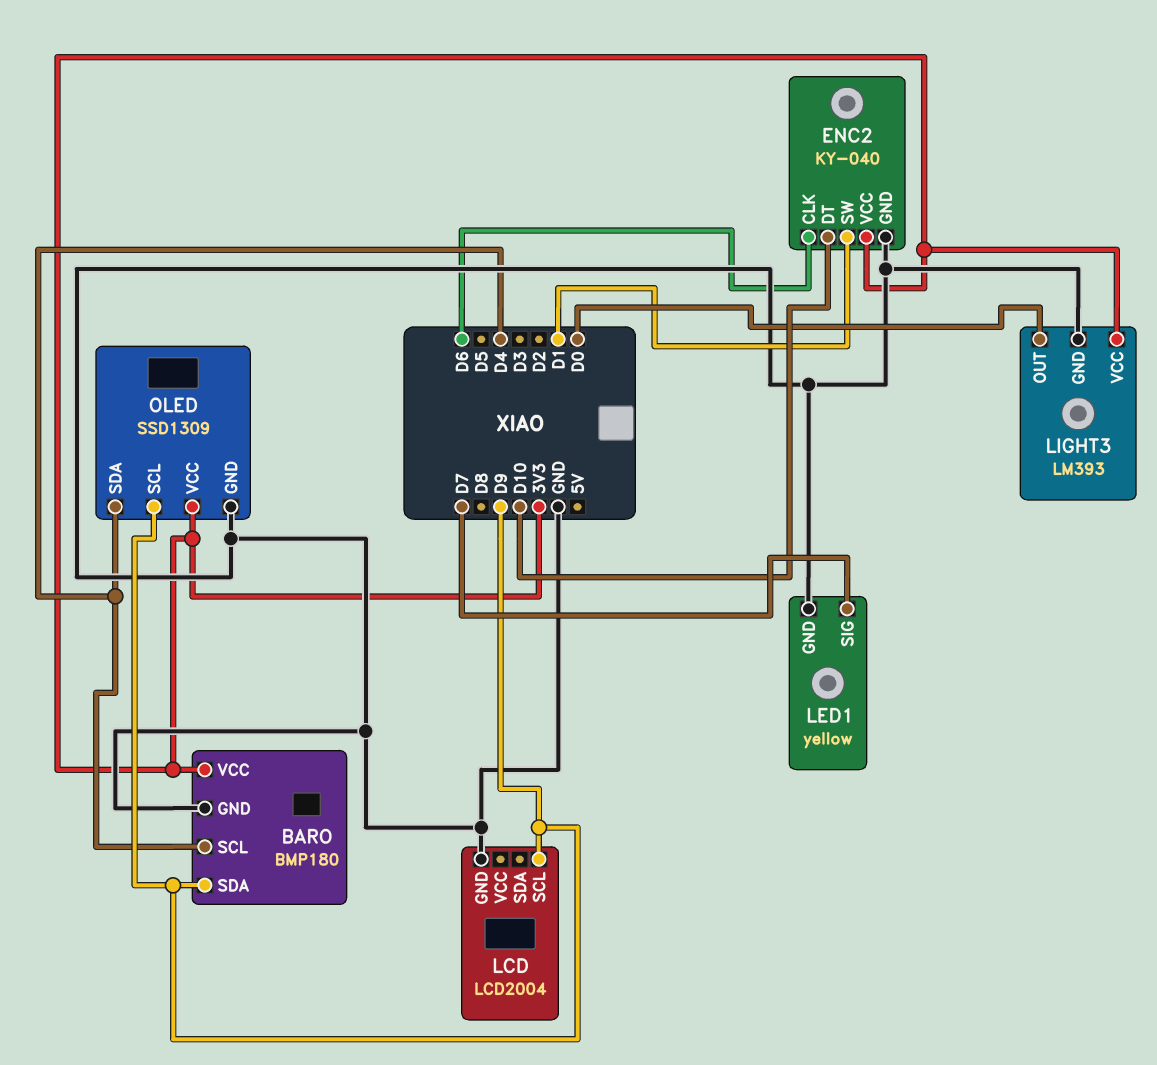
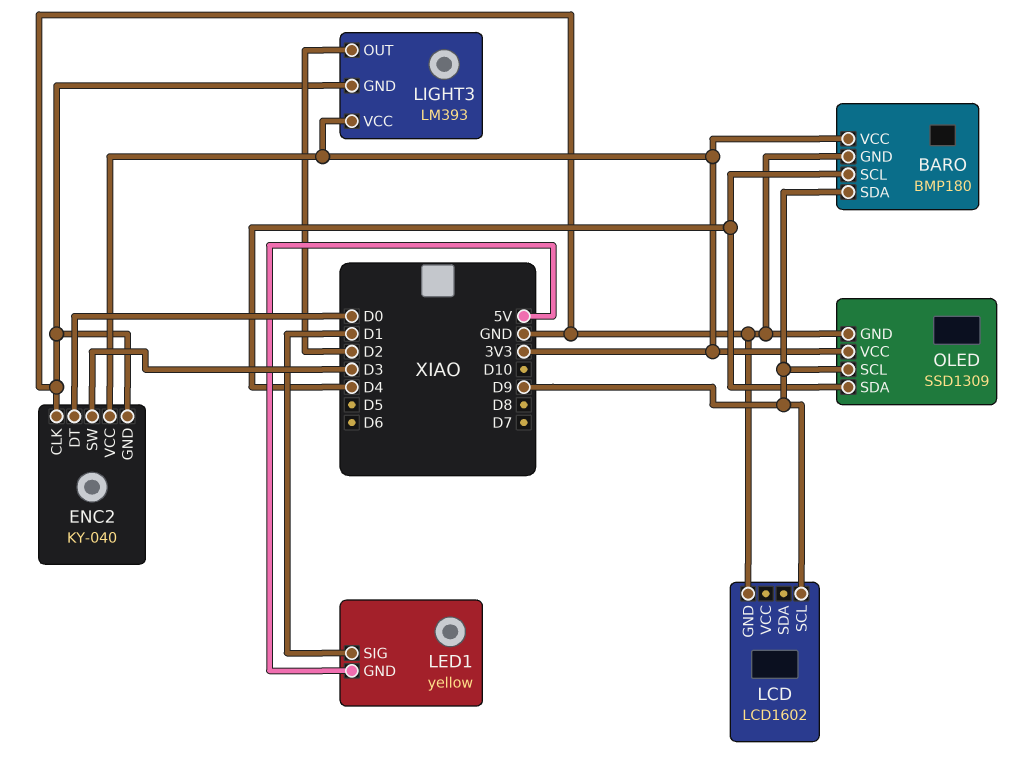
ENC2 pin CLK: D6 -> GND
ENC2 pin DT: D10 -> D0
ENC2 pin SW: D1 -> D3
LCD: LCD2004 -> LCD1602
LED1 pin GND: GND -> 5V
LED1 pin SIG: D7 -> D1
LIGHT3 pin OUT: D0 -> D2

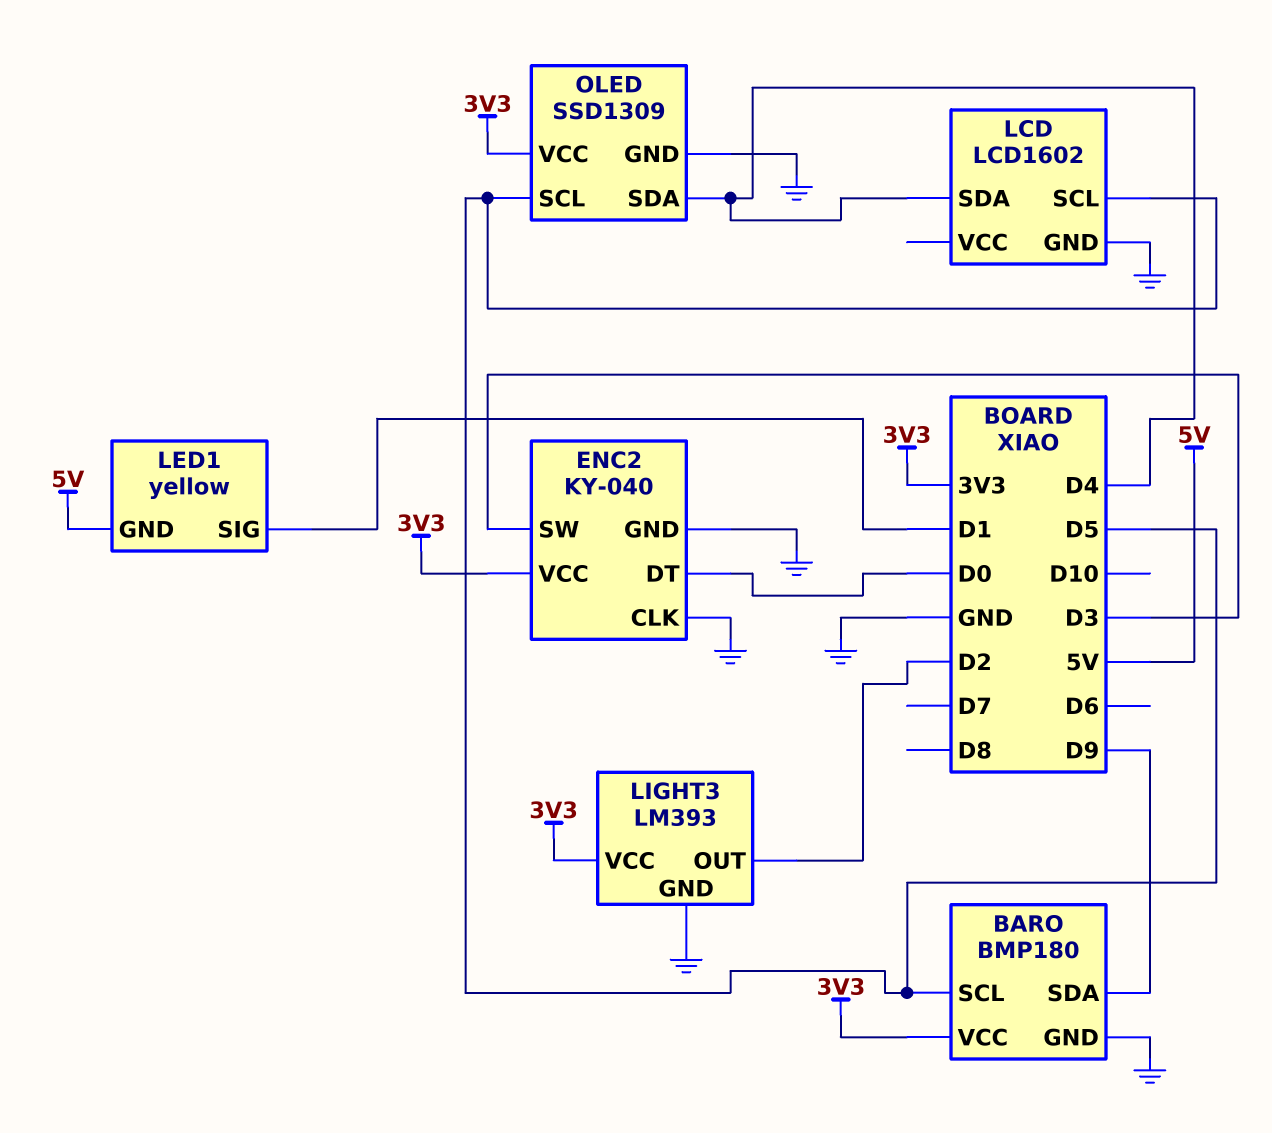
BARO pin SCL: D4 -> D5
LCD pin SCL: D9 -> D5
LCD pin SDA: none -> D4
OLED pin SCL: D9 -> D5

